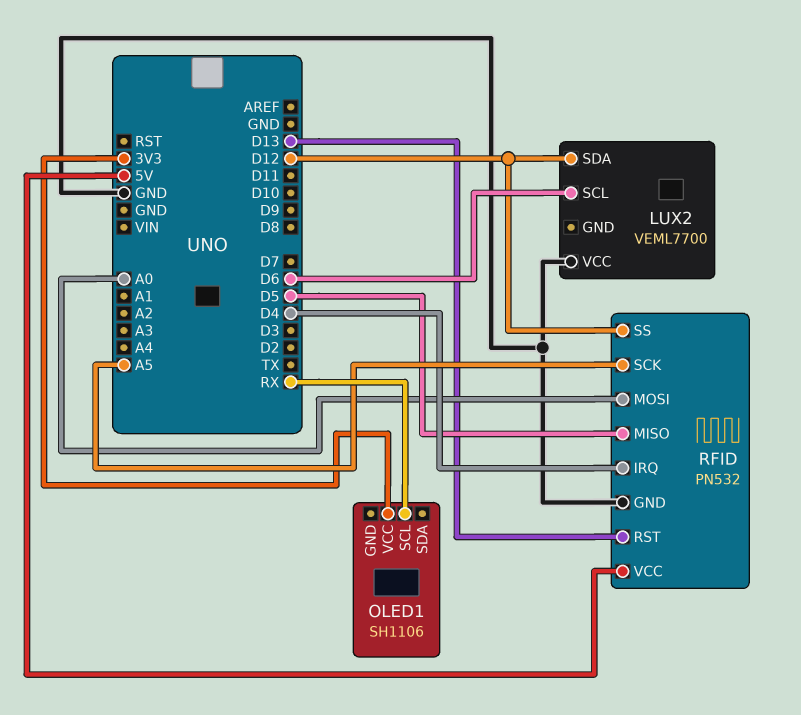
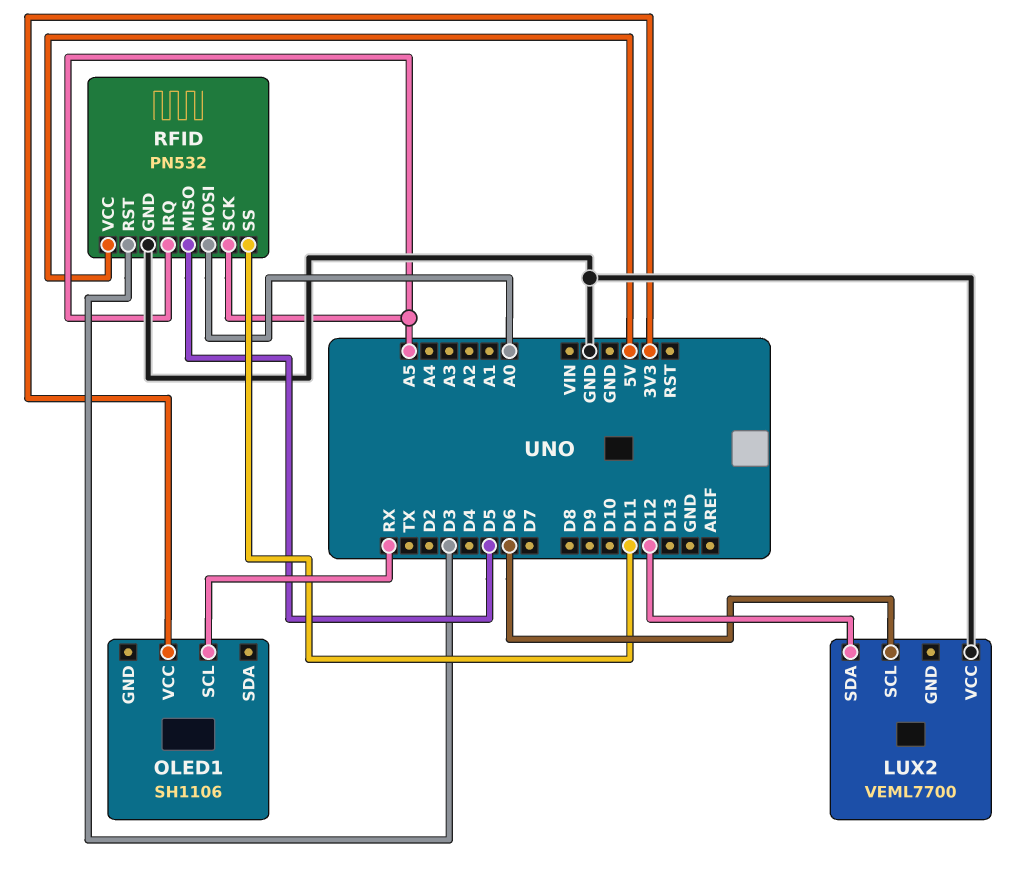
RFID pin IRQ: D4 -> A5
RFID pin RST: D13 -> D3
RFID pin SS: D12 -> D11

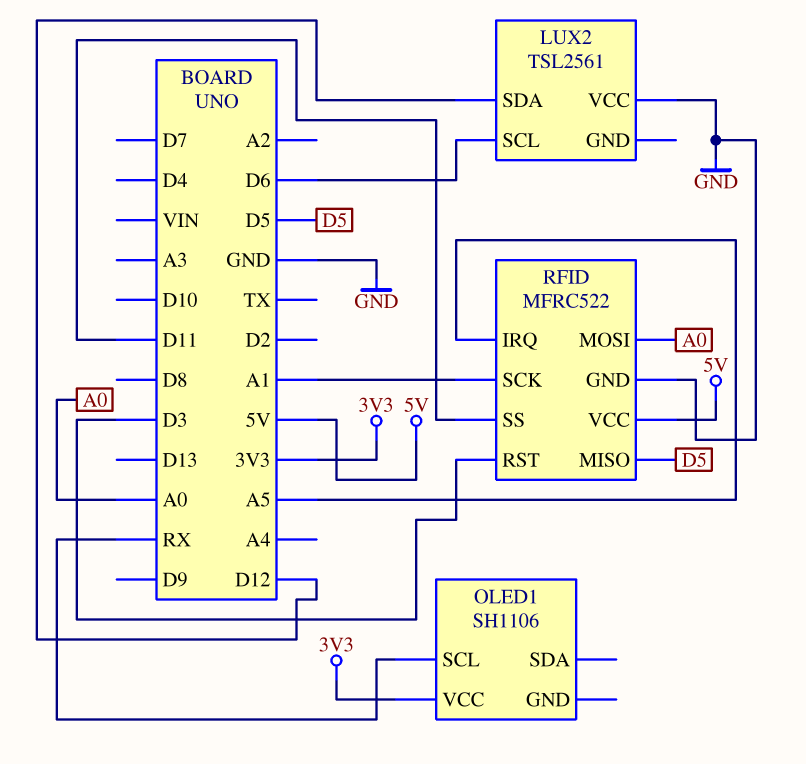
LUX2: VEML7700 -> TSL2561
RFID: PN532 -> MFRC522
RFID pin SCK: A5 -> A1

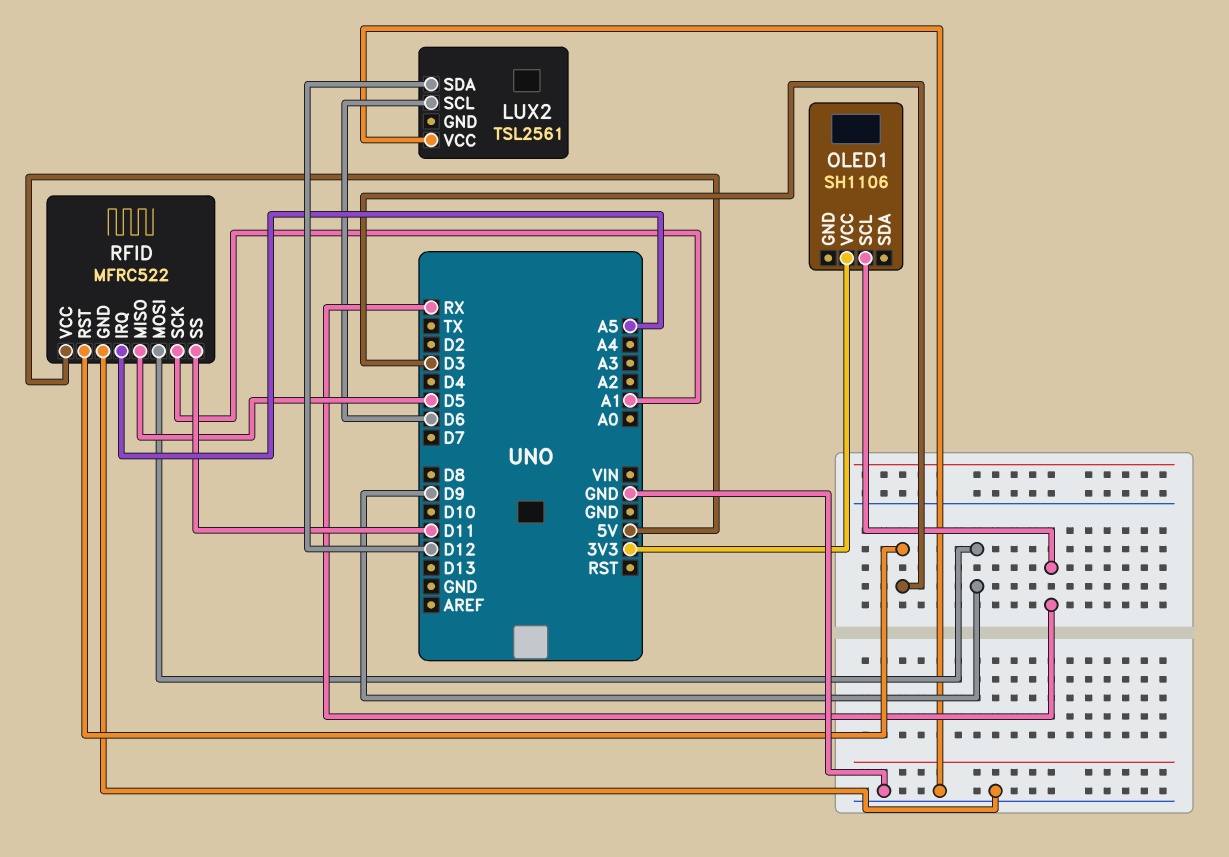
RFID pin MOSI: A0 -> D9

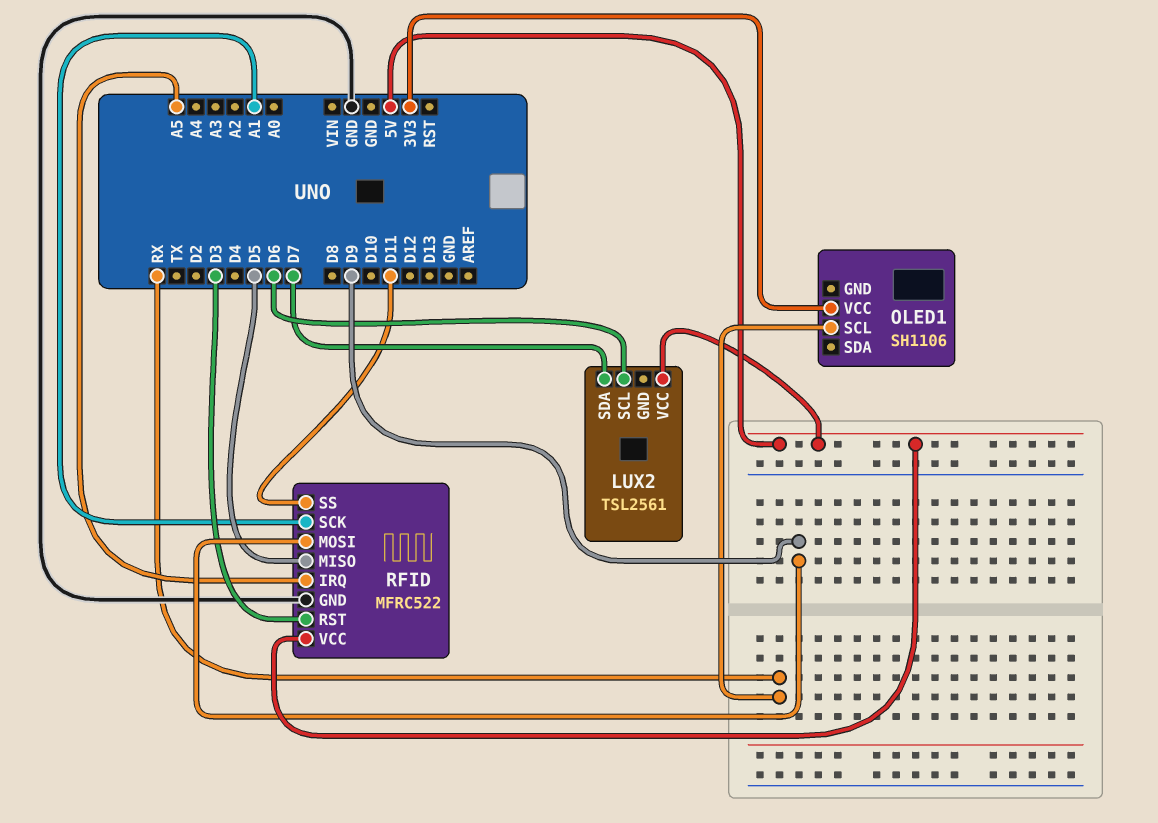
LUX2 pin SDA: D12 -> D7
LUX2 pin VCC: GND -> 5V

